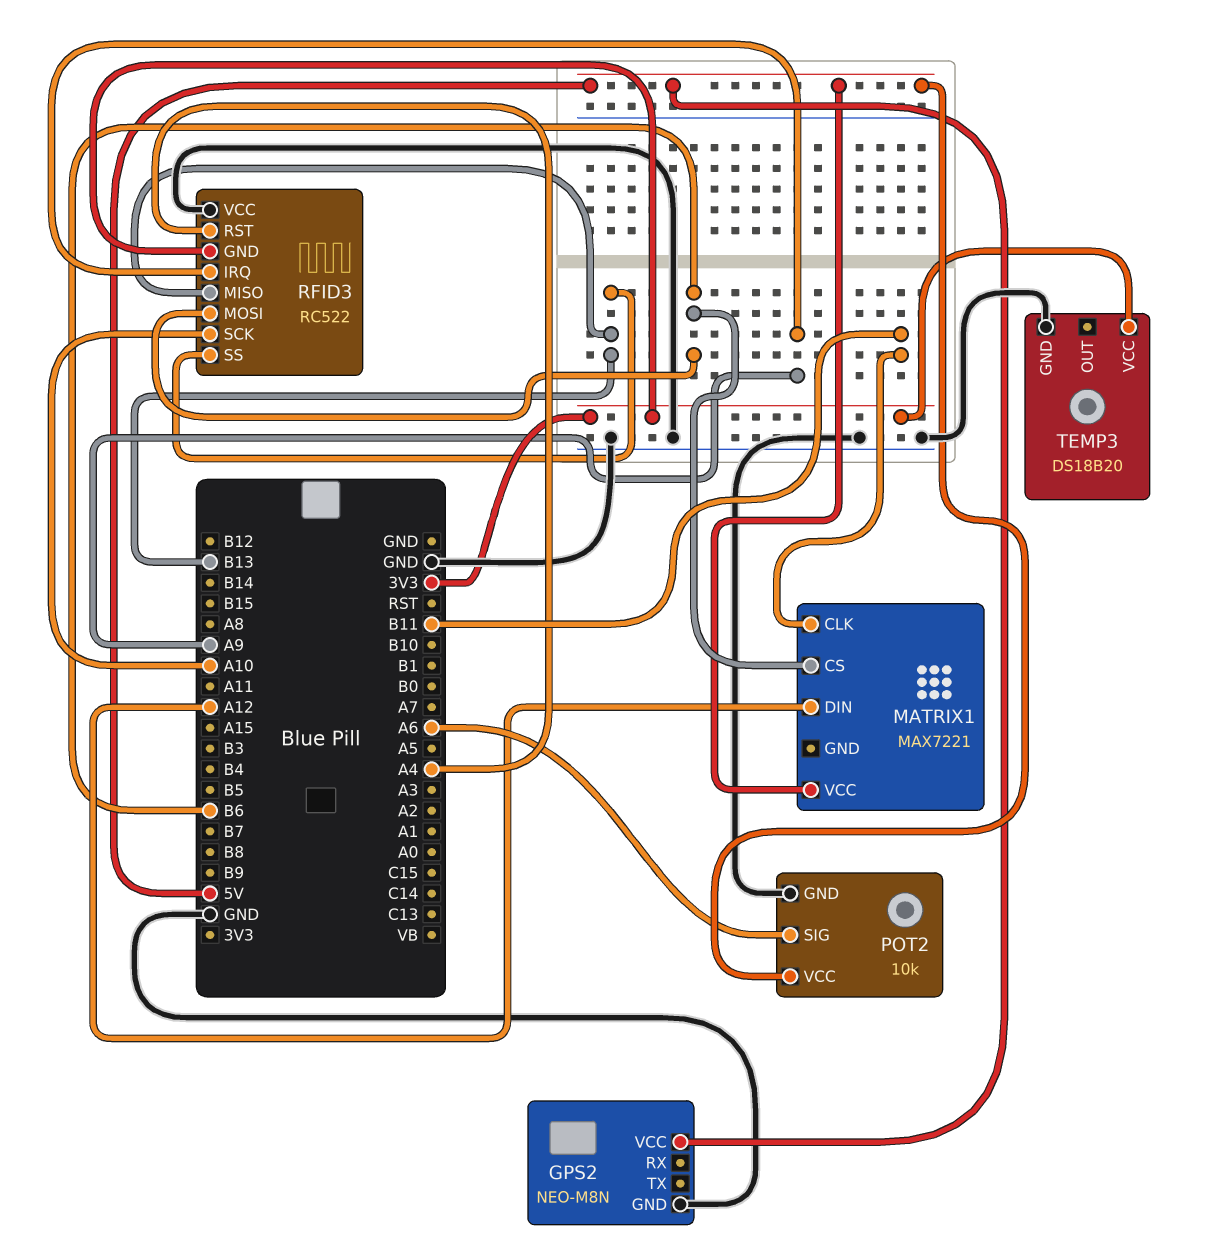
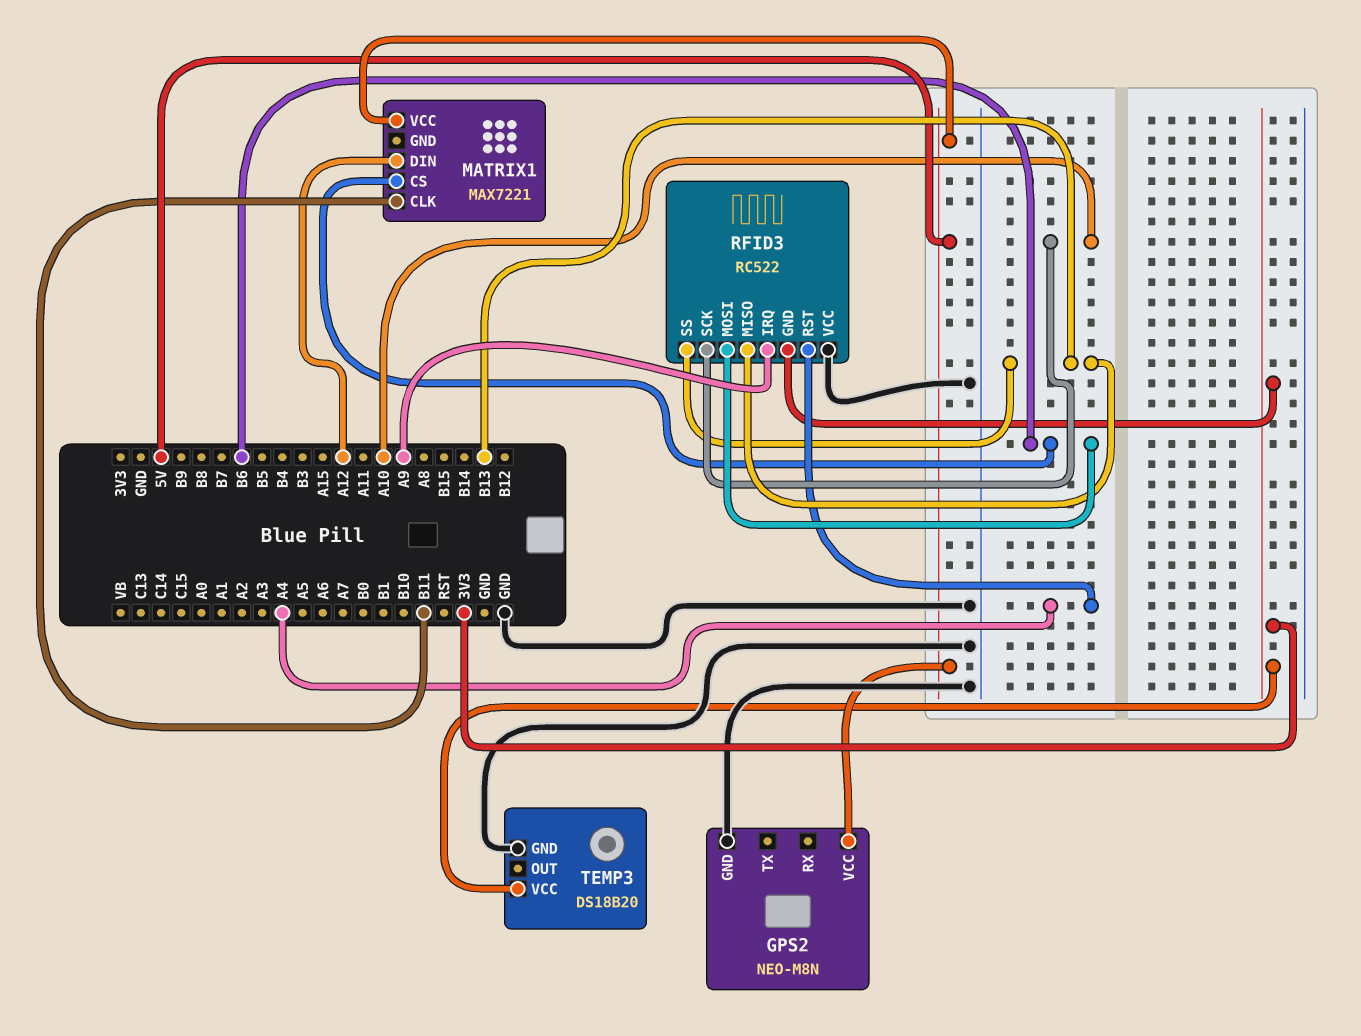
POT2: 10k -> none
POT2 pin GND: GND -> none
POT2 pin SIG: A6 -> none
POT2 pin VCC: 5V -> none

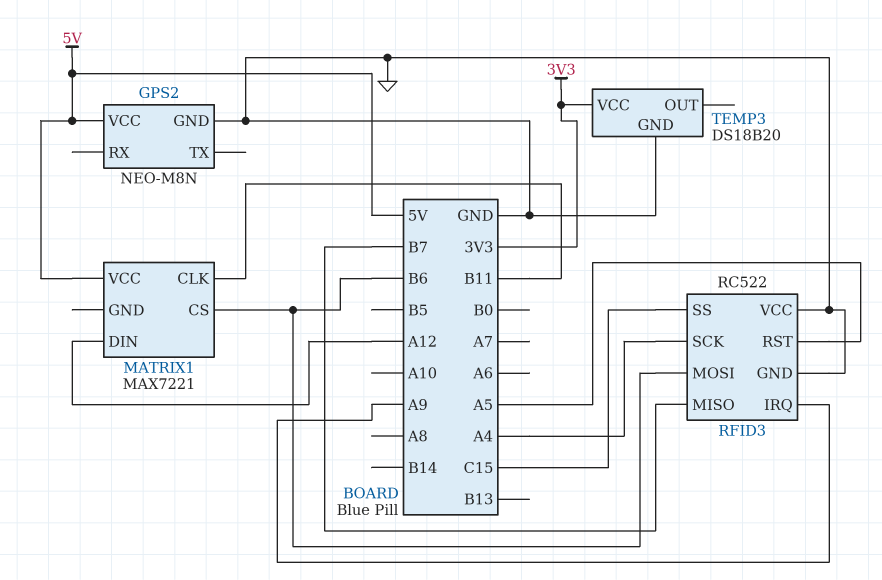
RFID3 pin GND: 3V3 -> GND
RFID3 pin MISO: B13 -> B7
RFID3 pin RST: A4 -> A5
RFID3 pin SCK: A10 -> A4
RFID3 pin SS: B13 -> C15

